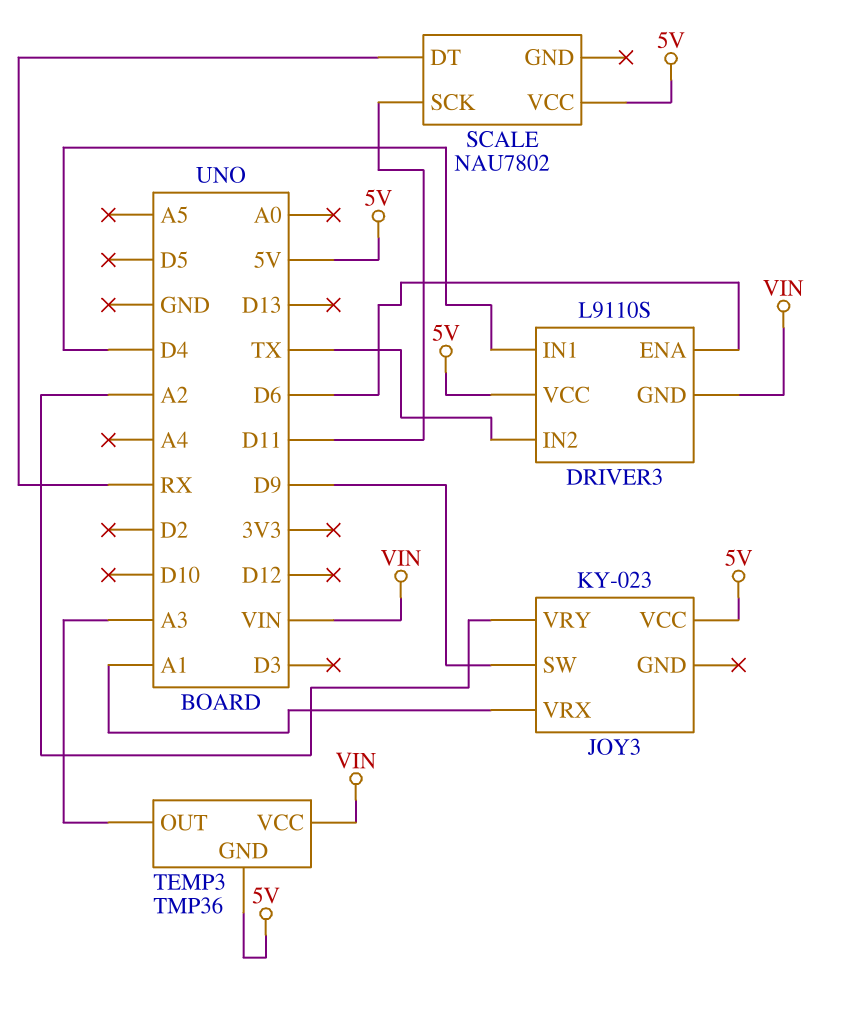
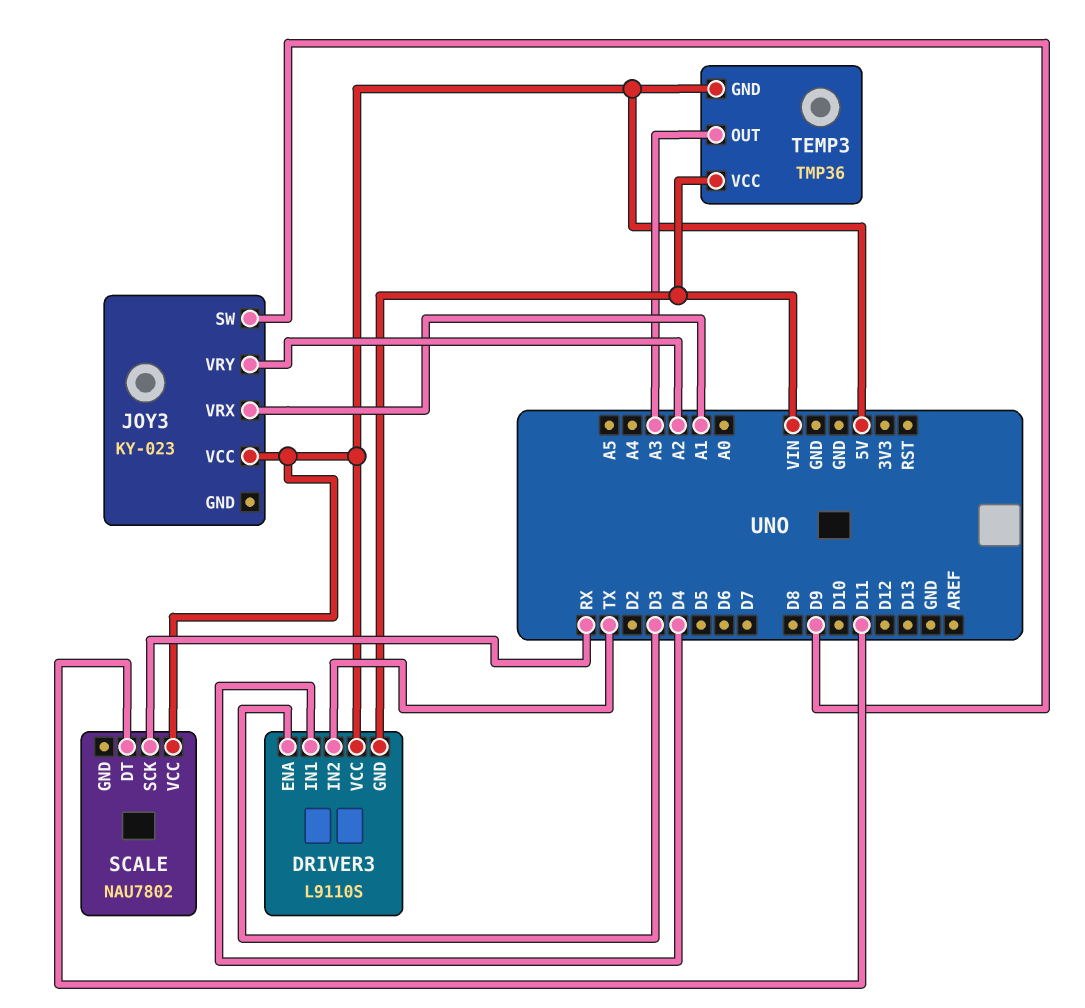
DRIVER3 pin ENA: D6 -> D3
SCALE pin DT: RX -> D11
SCALE pin SCK: D11 -> RX

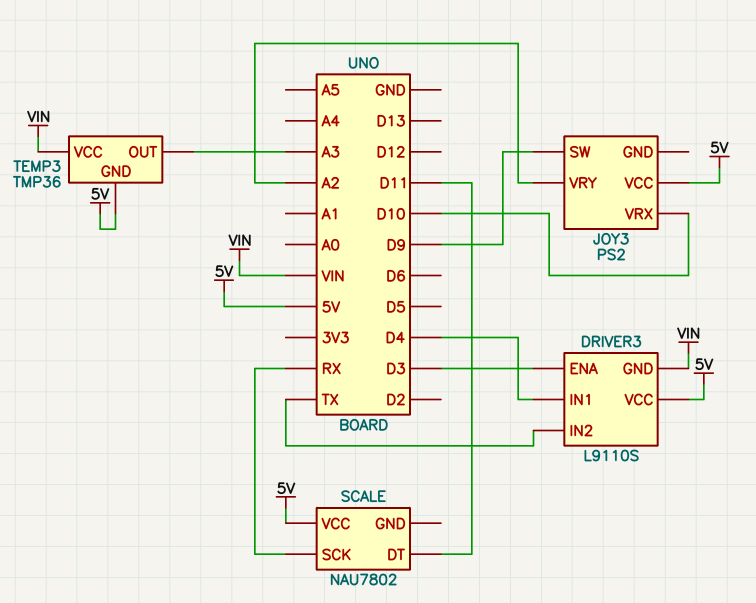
JOY3: KY-023 -> PS2
JOY3 pin VRX: A1 -> D10

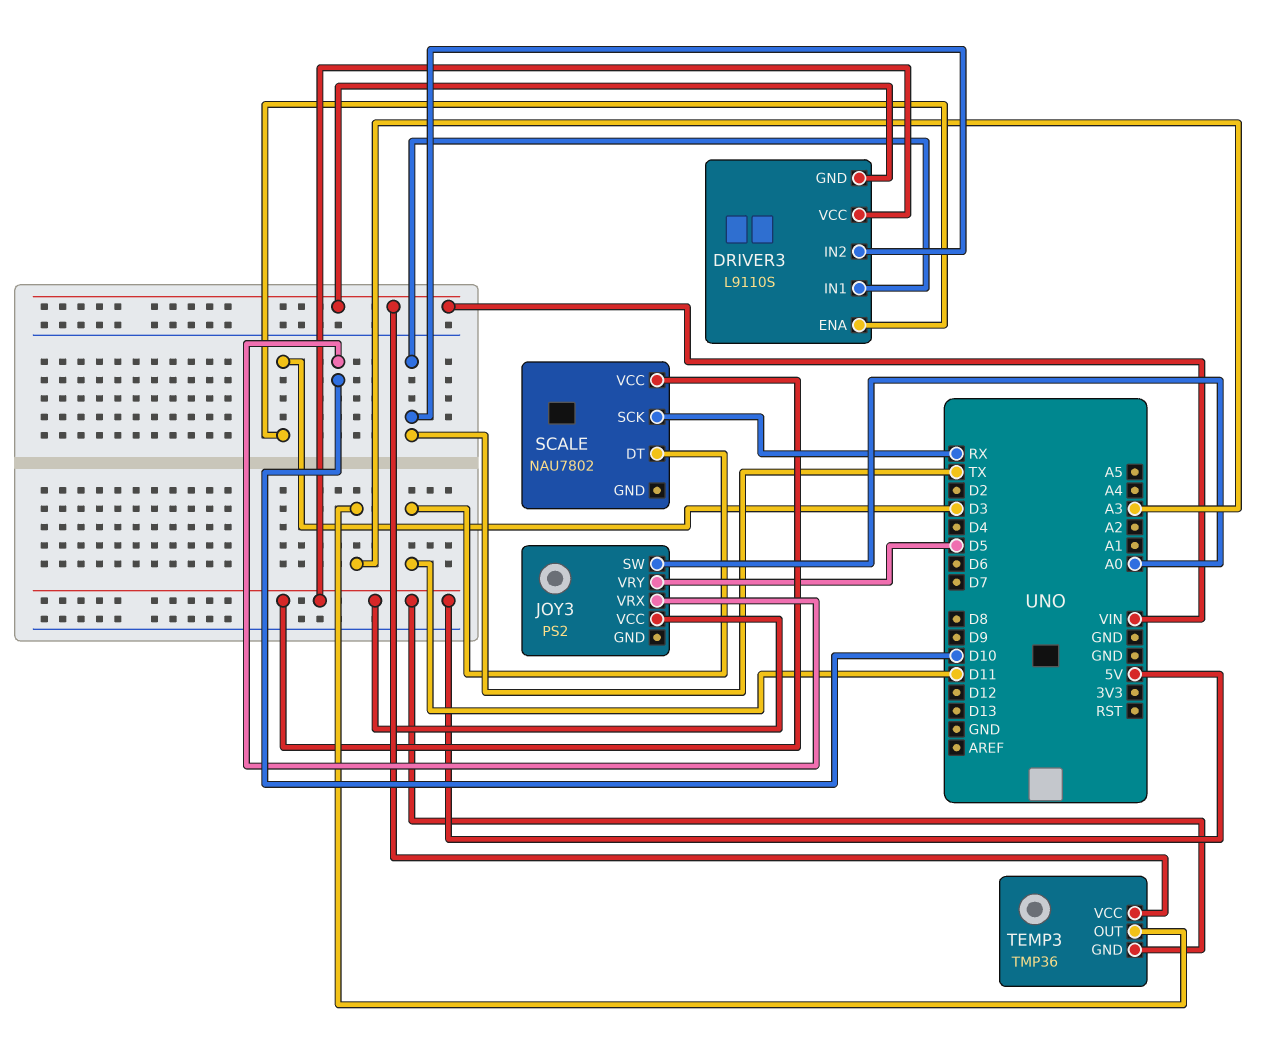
DRIVER3 pin IN1: D4 -> TX
JOY3 pin SW: D9 -> A0
JOY3 pin VRY: A2 -> D5

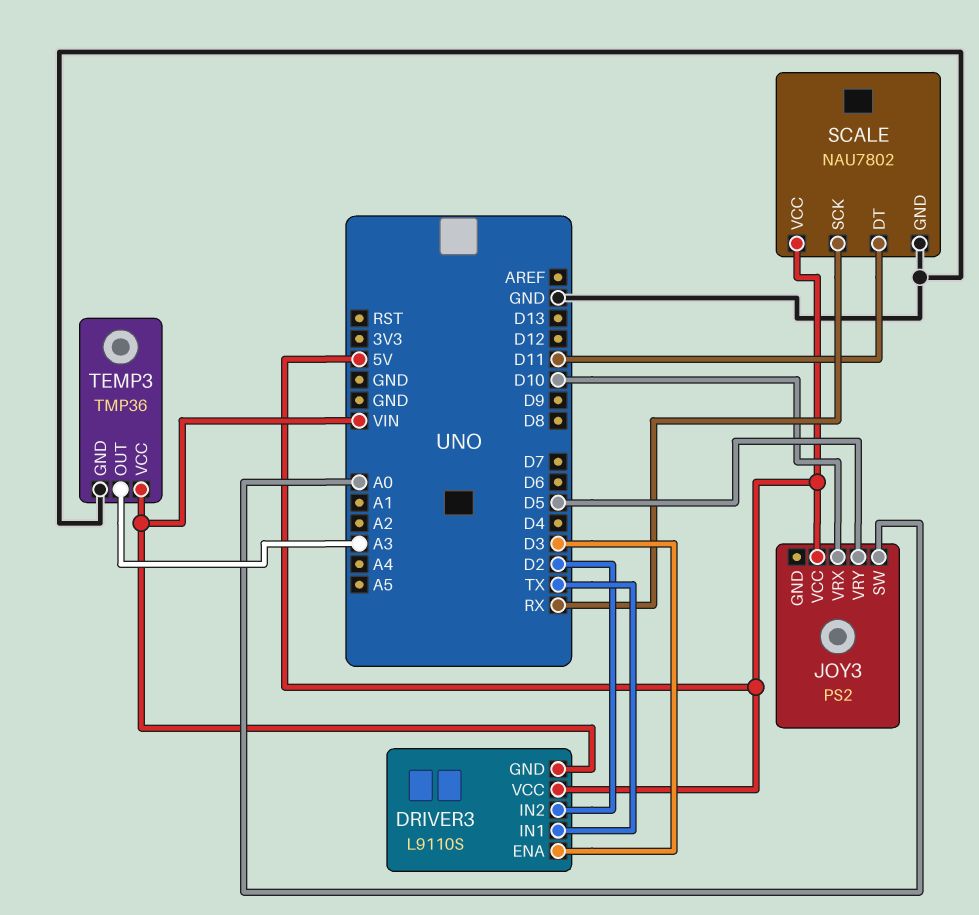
DRIVER3 pin IN2: TX -> D2
SCALE pin GND: none -> GND
TEMP3 pin GND: 5V -> GND

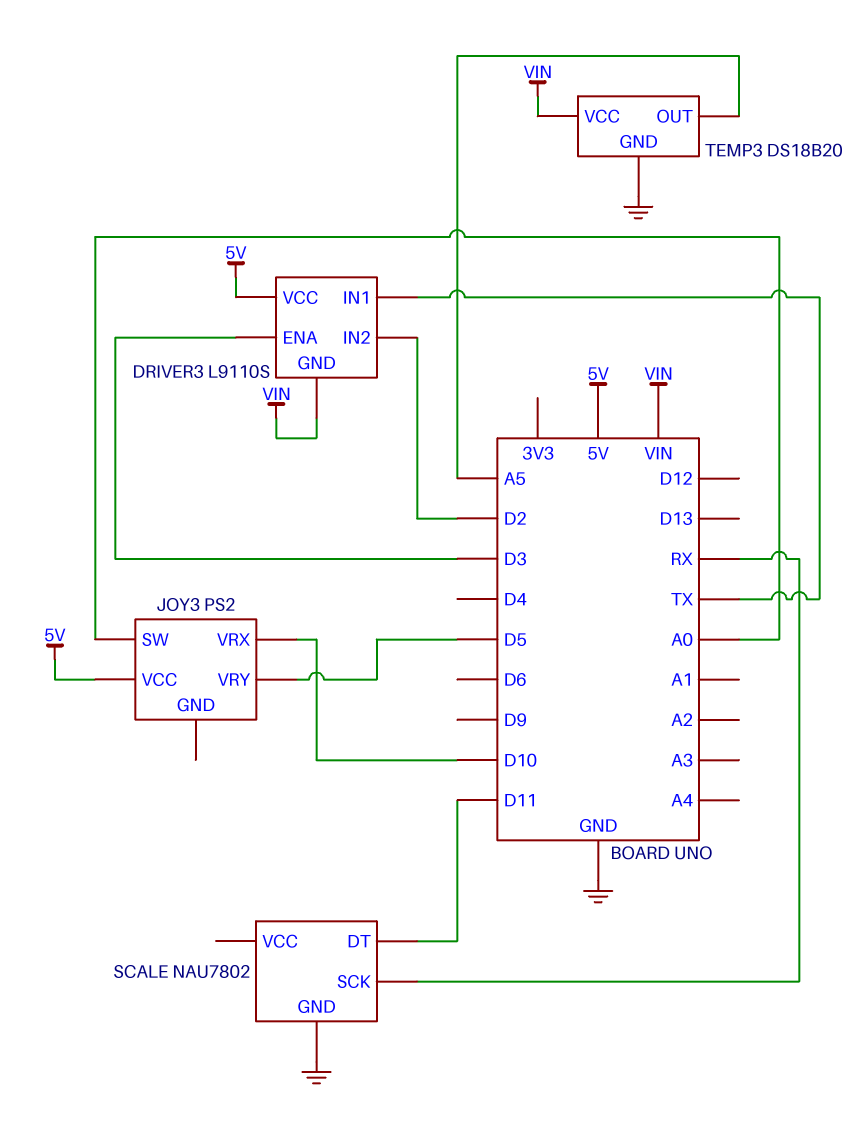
SCALE pin VCC: 5V -> none
TEMP3: TMP36 -> DS18B20
TEMP3 pin OUT: A3 -> A5

